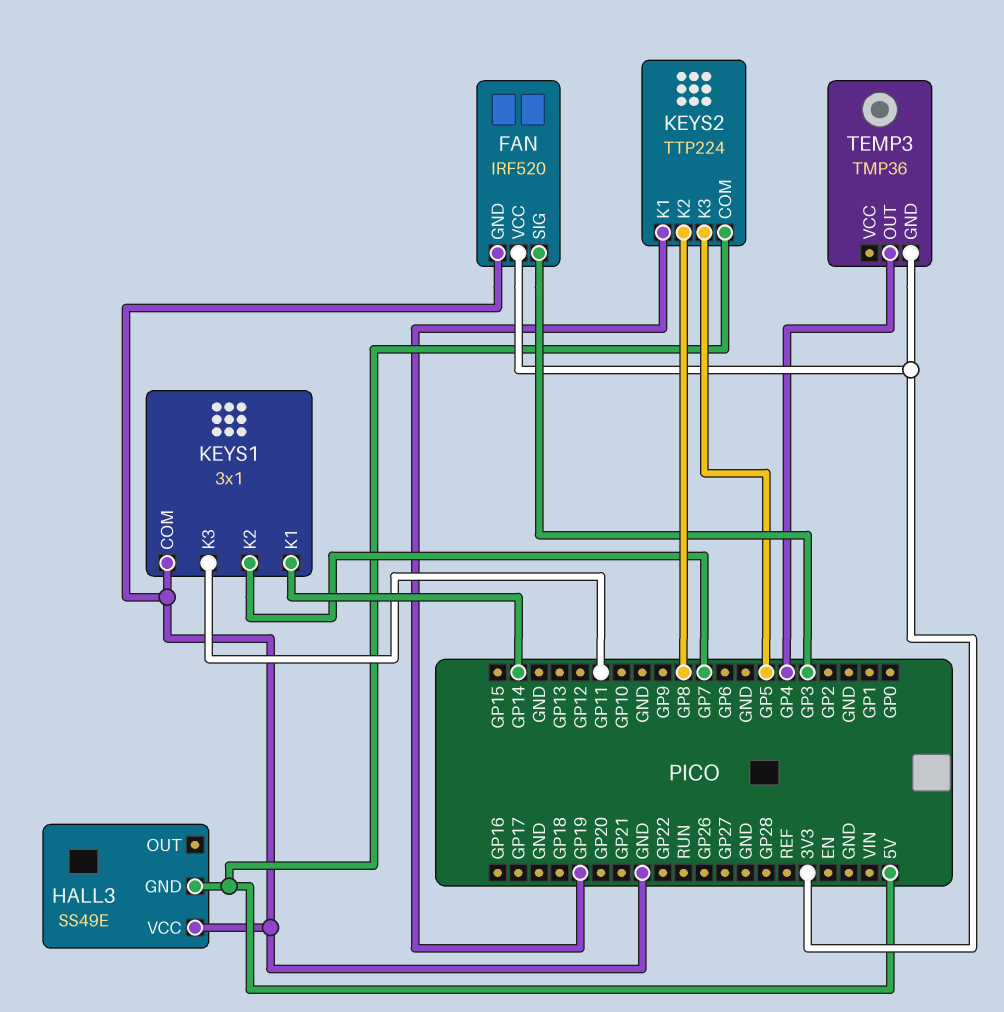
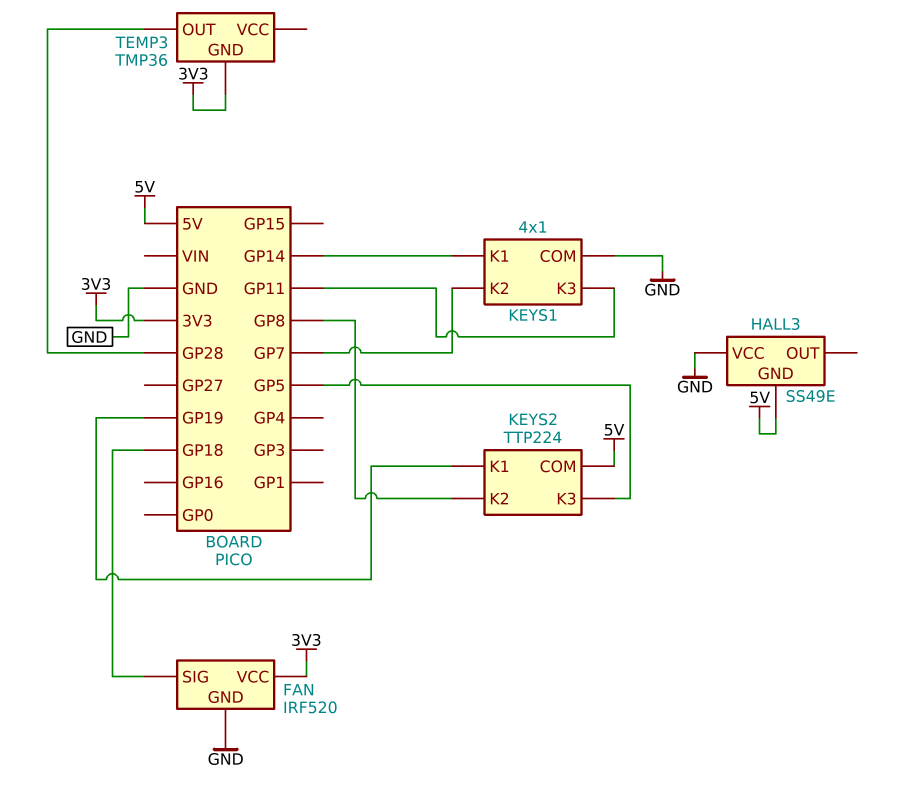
FAN pin SIG: GP3 -> GP18
KEYS1: 3x1 -> 4x1
TEMP3 pin OUT: GP4 -> GP28

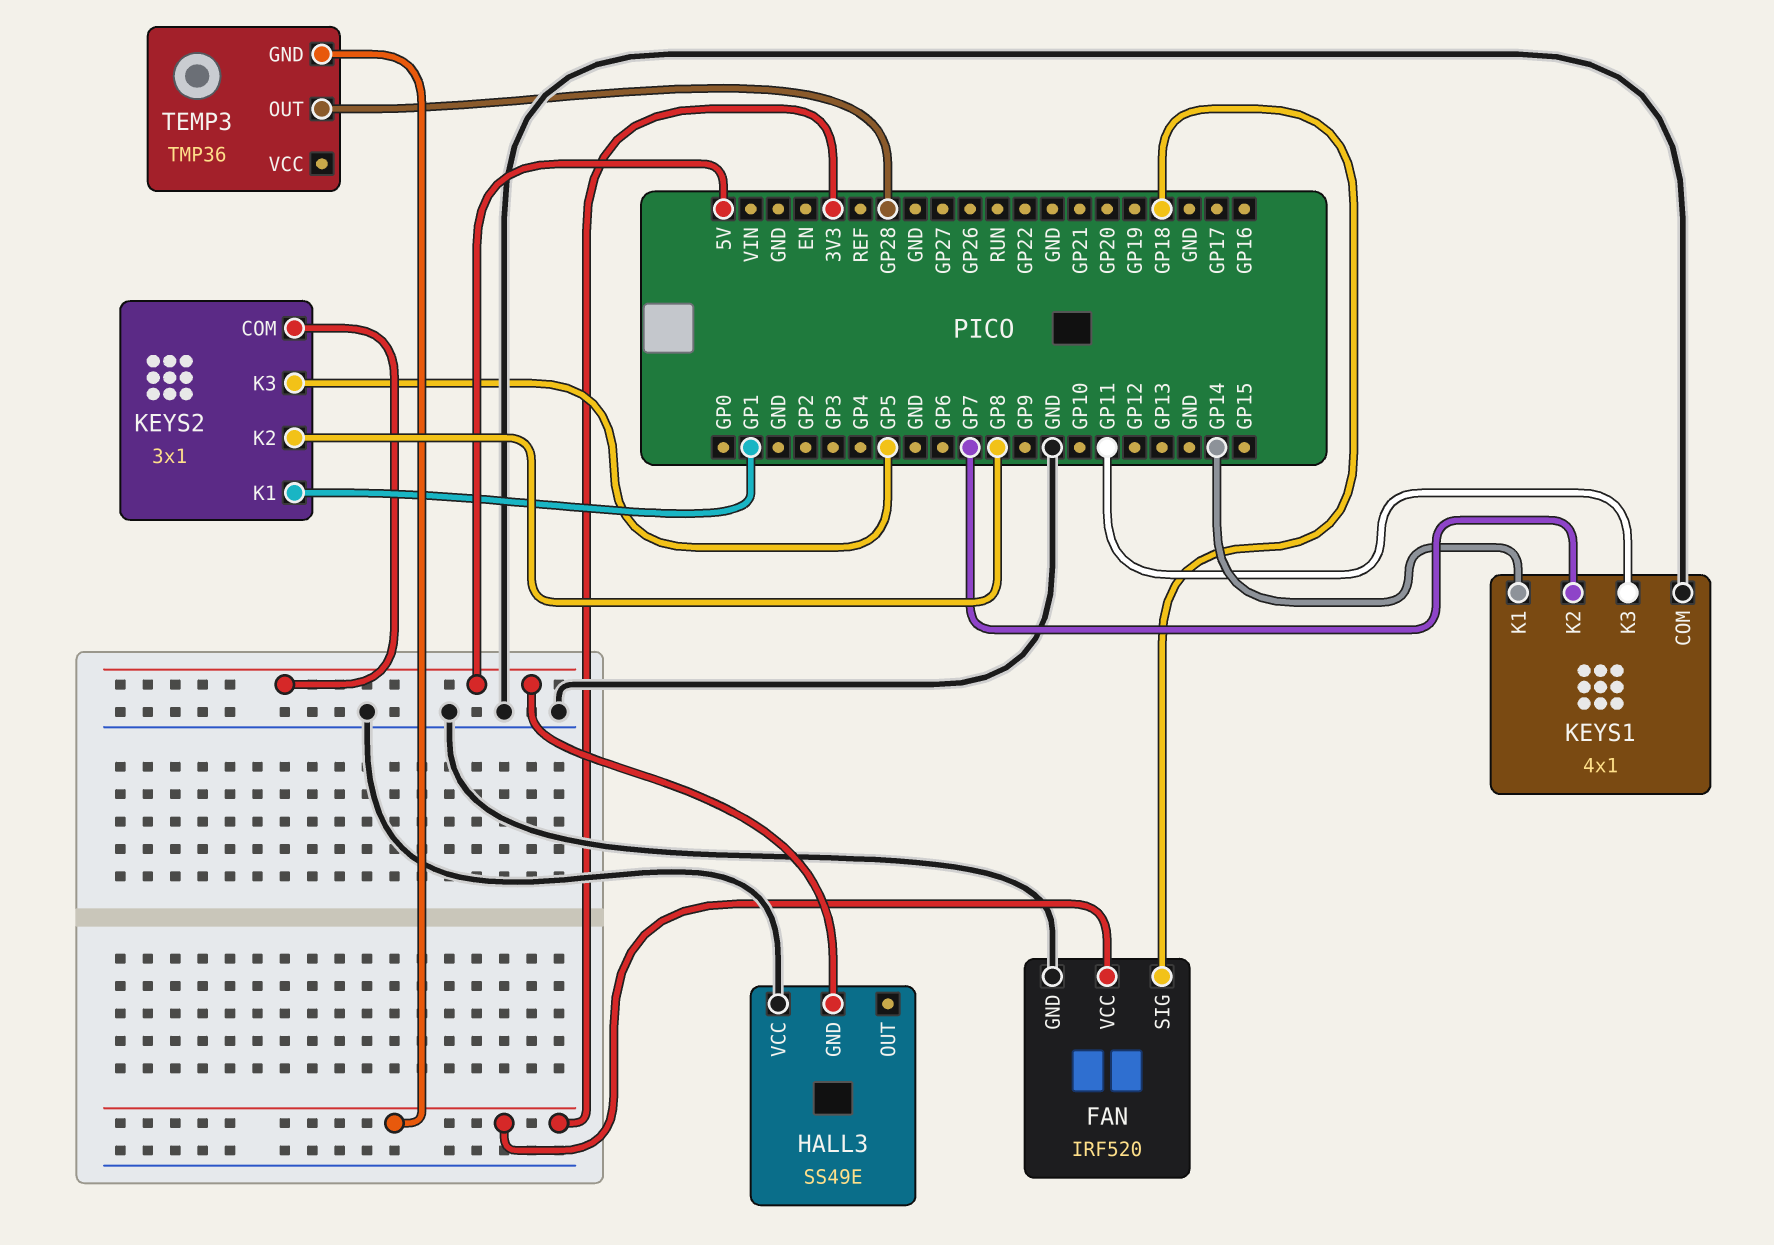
KEYS2: TTP224 -> 3x1
KEYS2 pin K1: GP19 -> GP1

